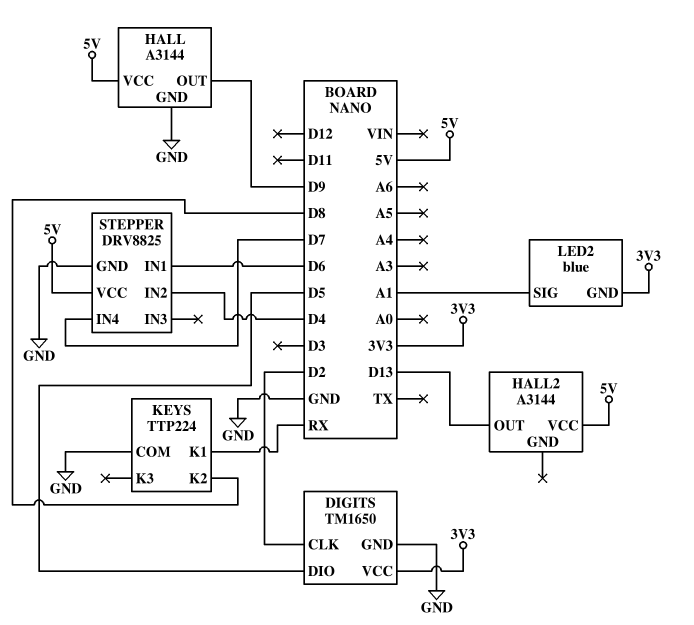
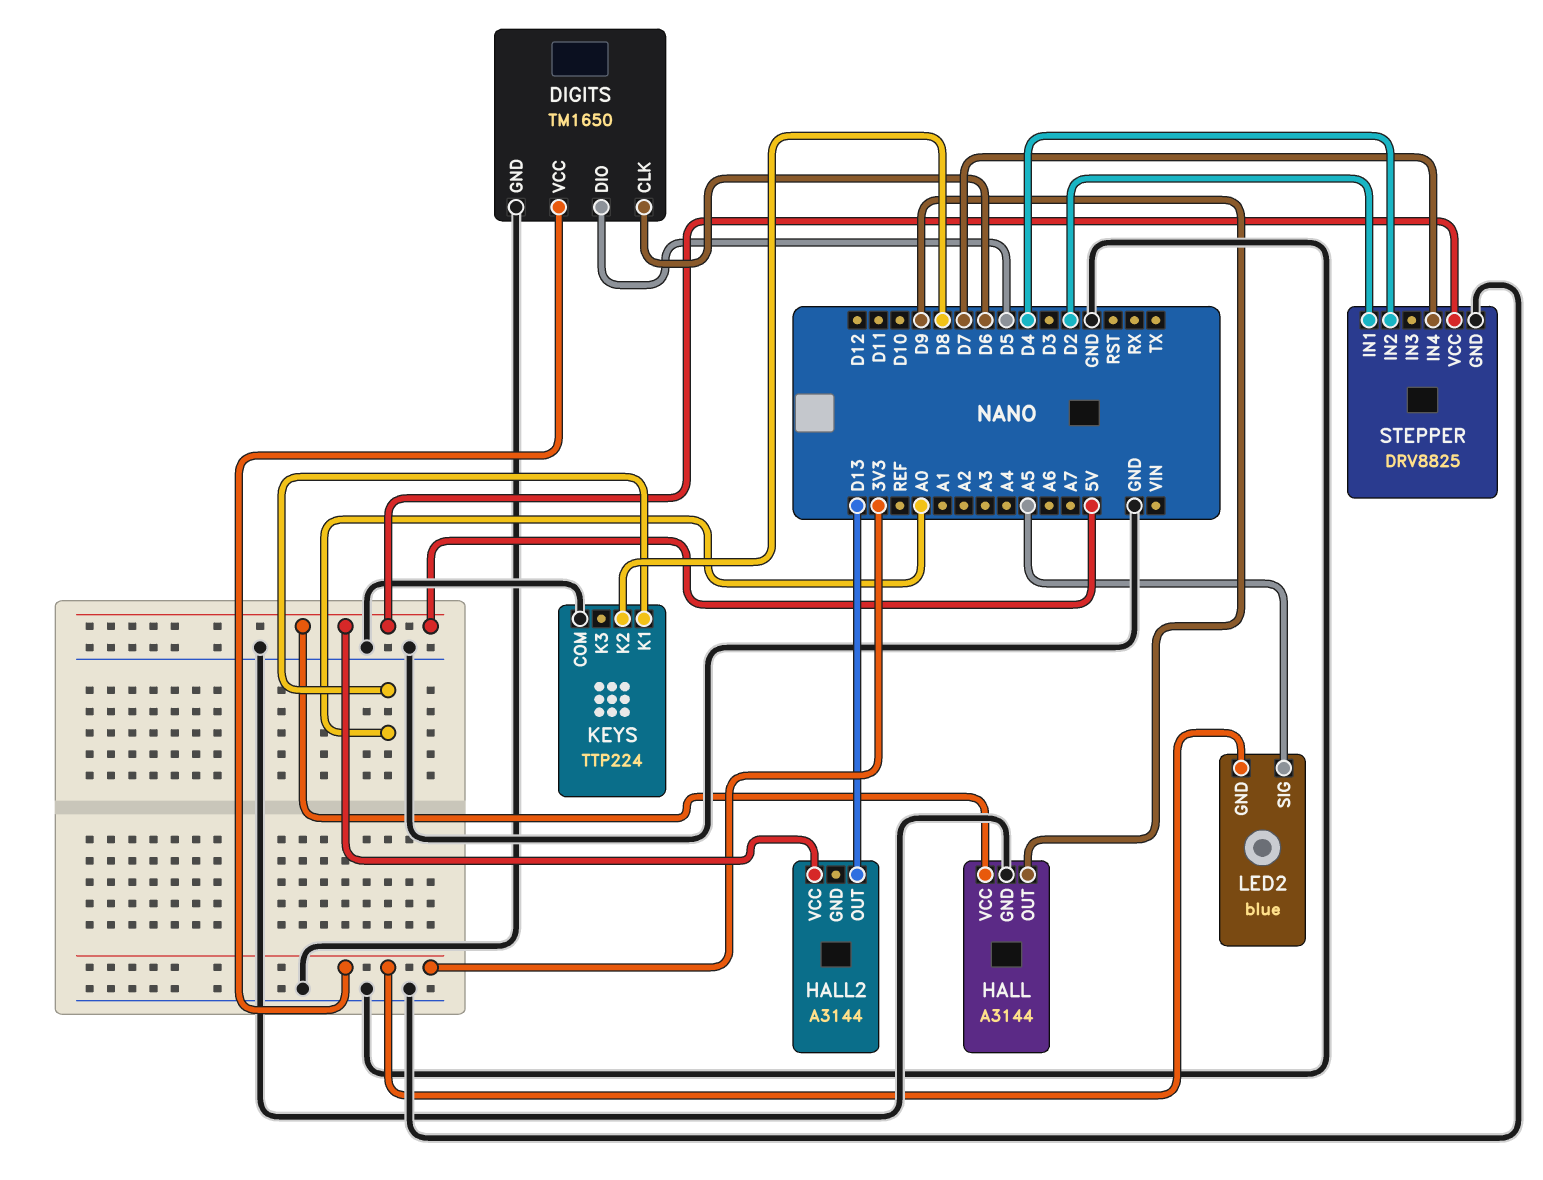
DIGITS pin CLK: D2 -> D6
KEYS pin K1: RX -> A0
LED2 pin SIG: A1 -> A5
STEPPER pin IN1: D6 -> D2

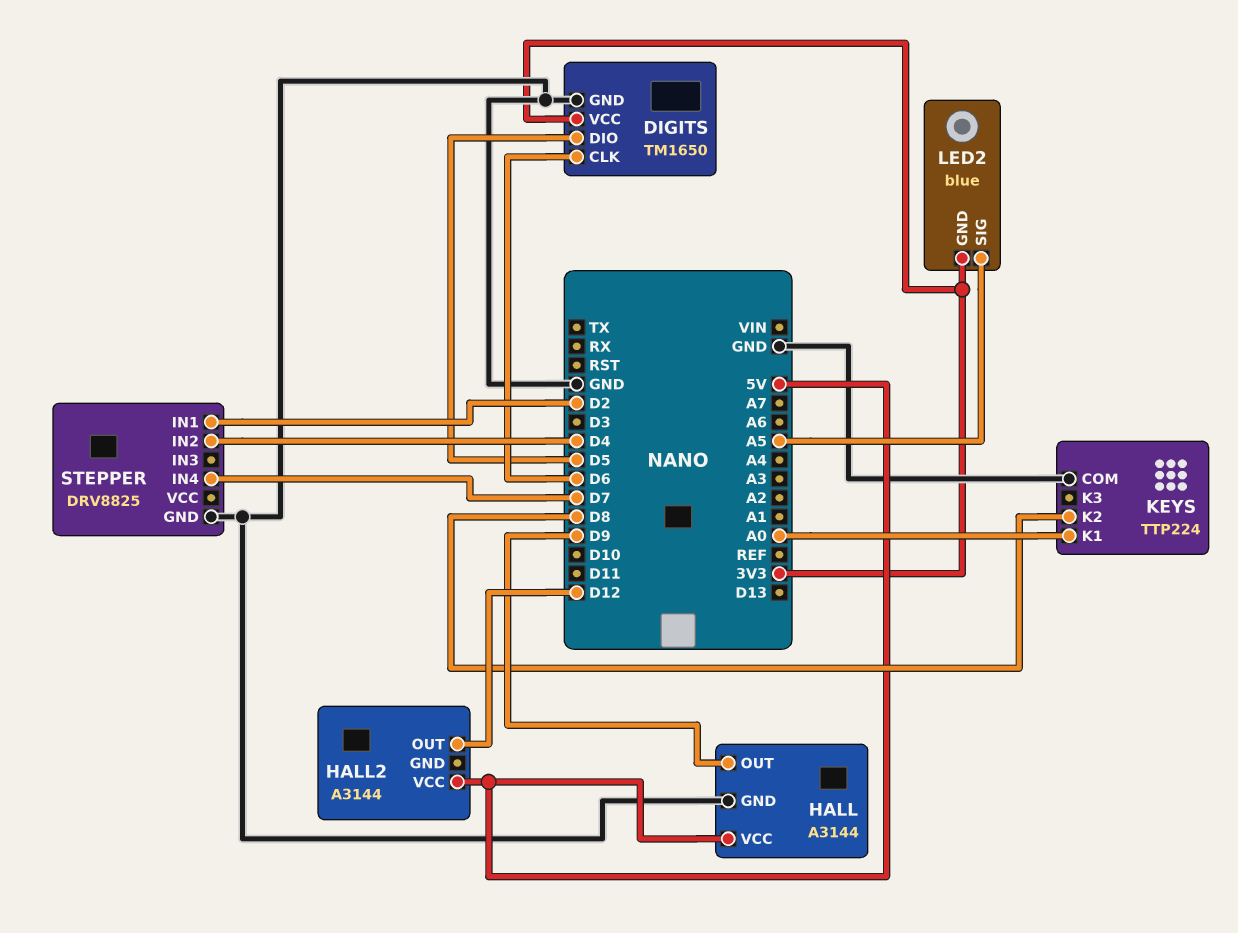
HALL2 pin OUT: D13 -> D12
STEPPER pin VCC: 5V -> none

